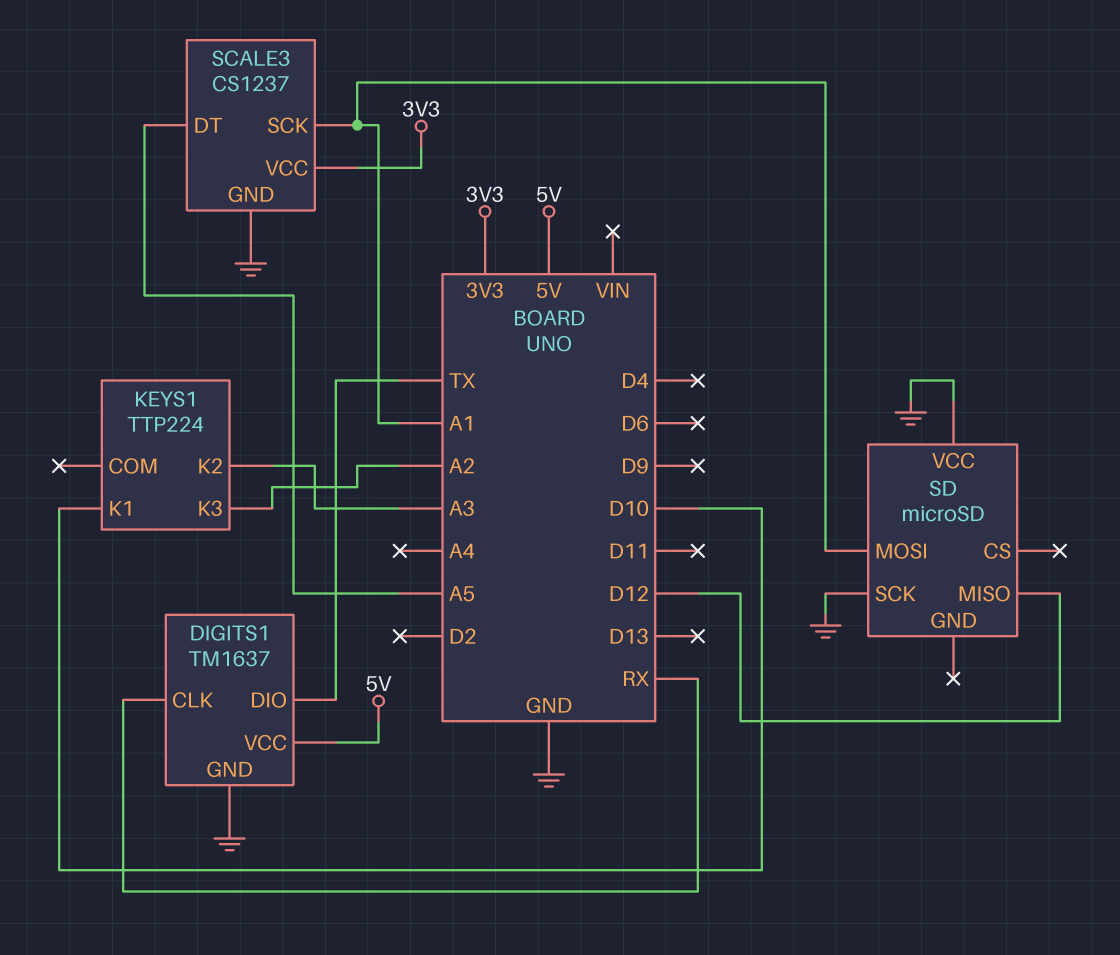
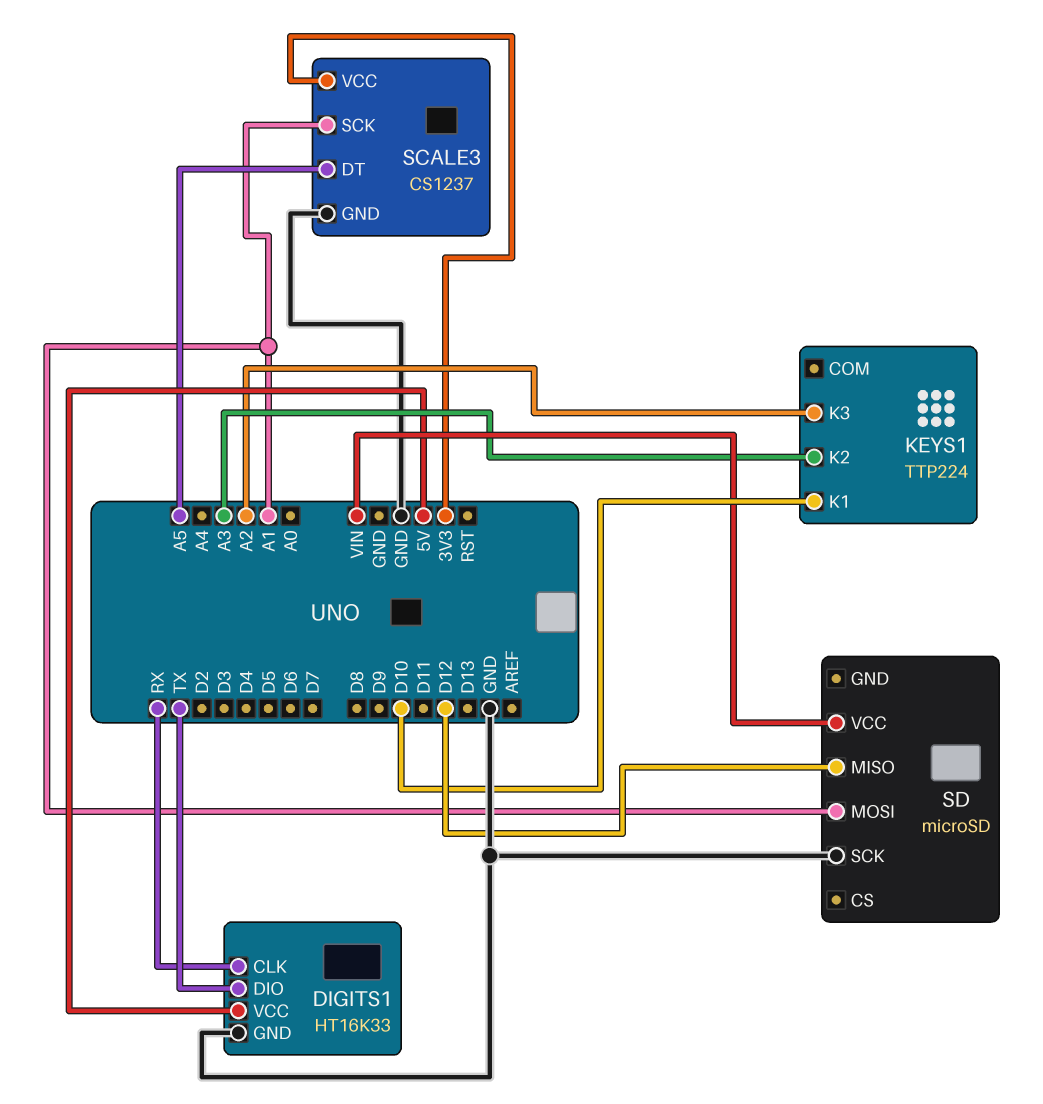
DIGITS1: TM1637 -> HT16K33
SD pin VCC: GND -> VIN

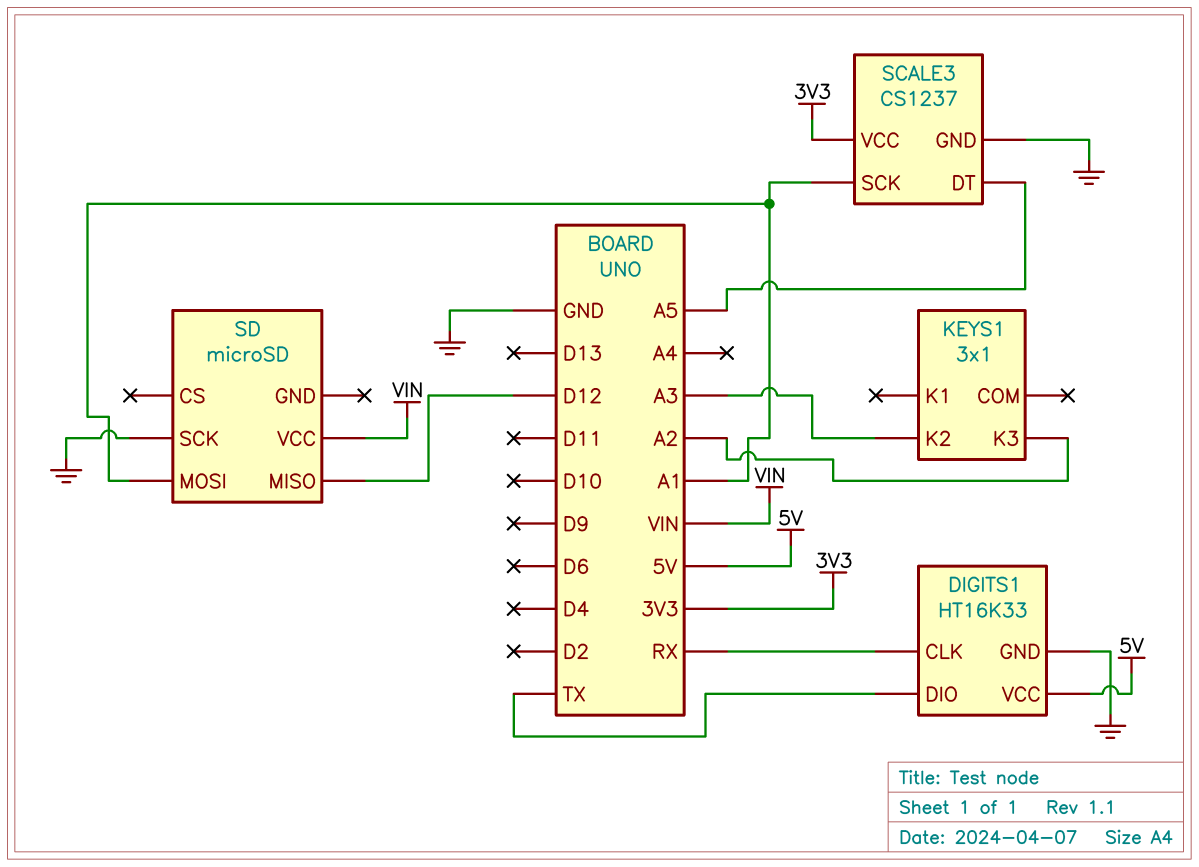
KEYS1: TTP224 -> 3x1
KEYS1 pin K1: D10 -> none

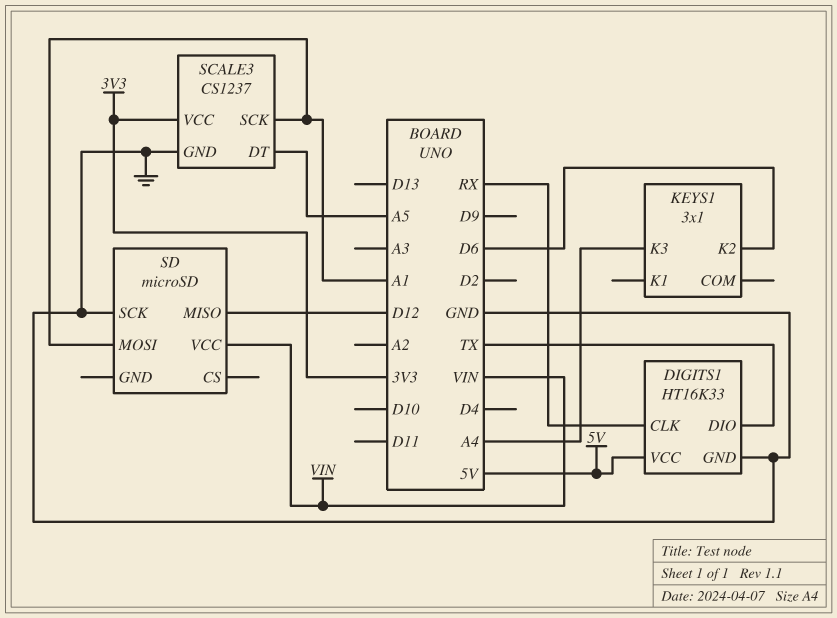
KEYS1 pin K2: A3 -> D6
KEYS1 pin K3: A2 -> A4

